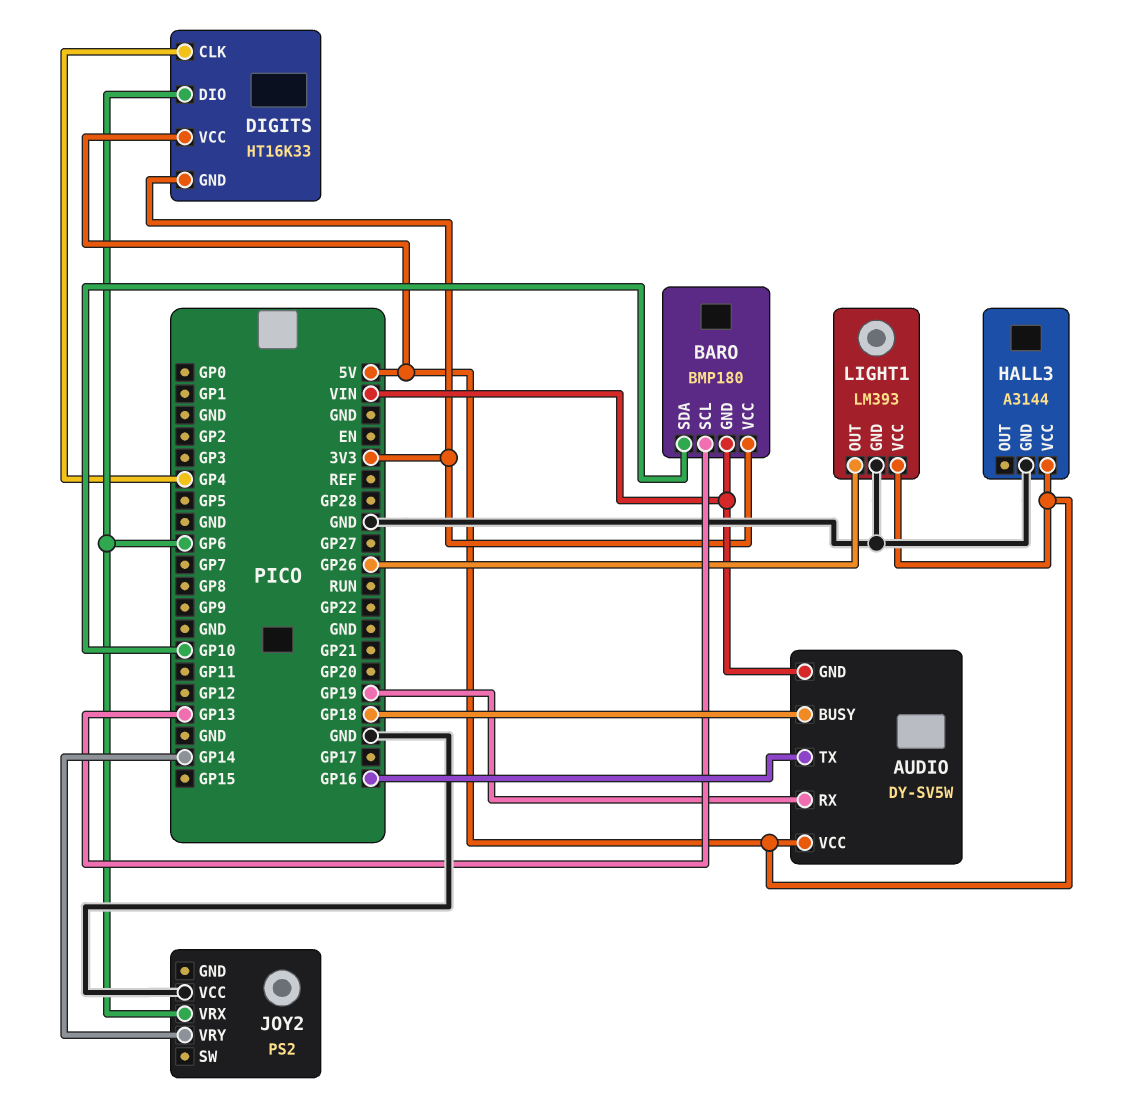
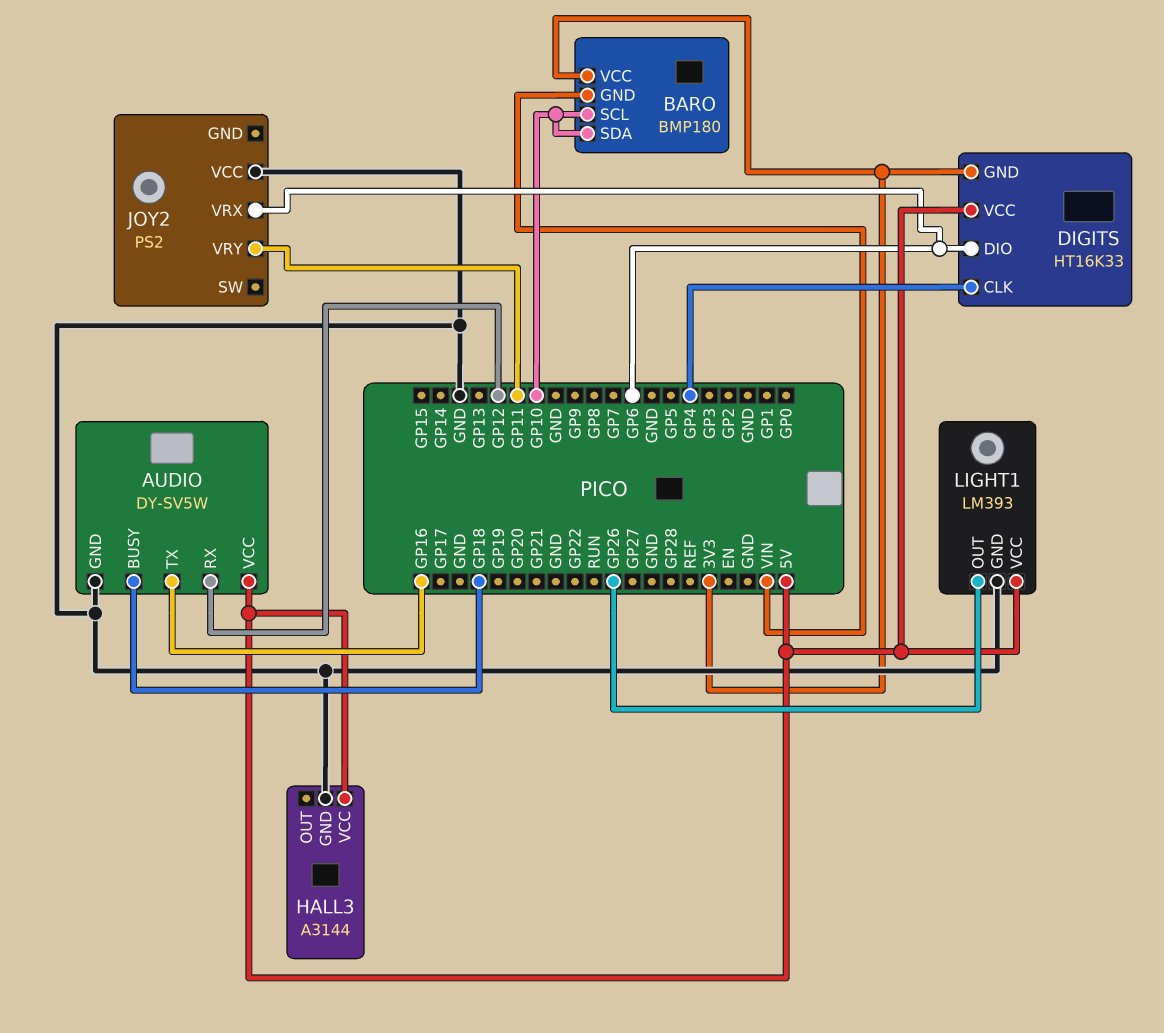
AUDIO pin GND: VIN -> GND
AUDIO pin RX: GP19 -> GP12
BARO pin SCL: GP13 -> GP10
JOY2 pin VRY: GP14 -> GP11

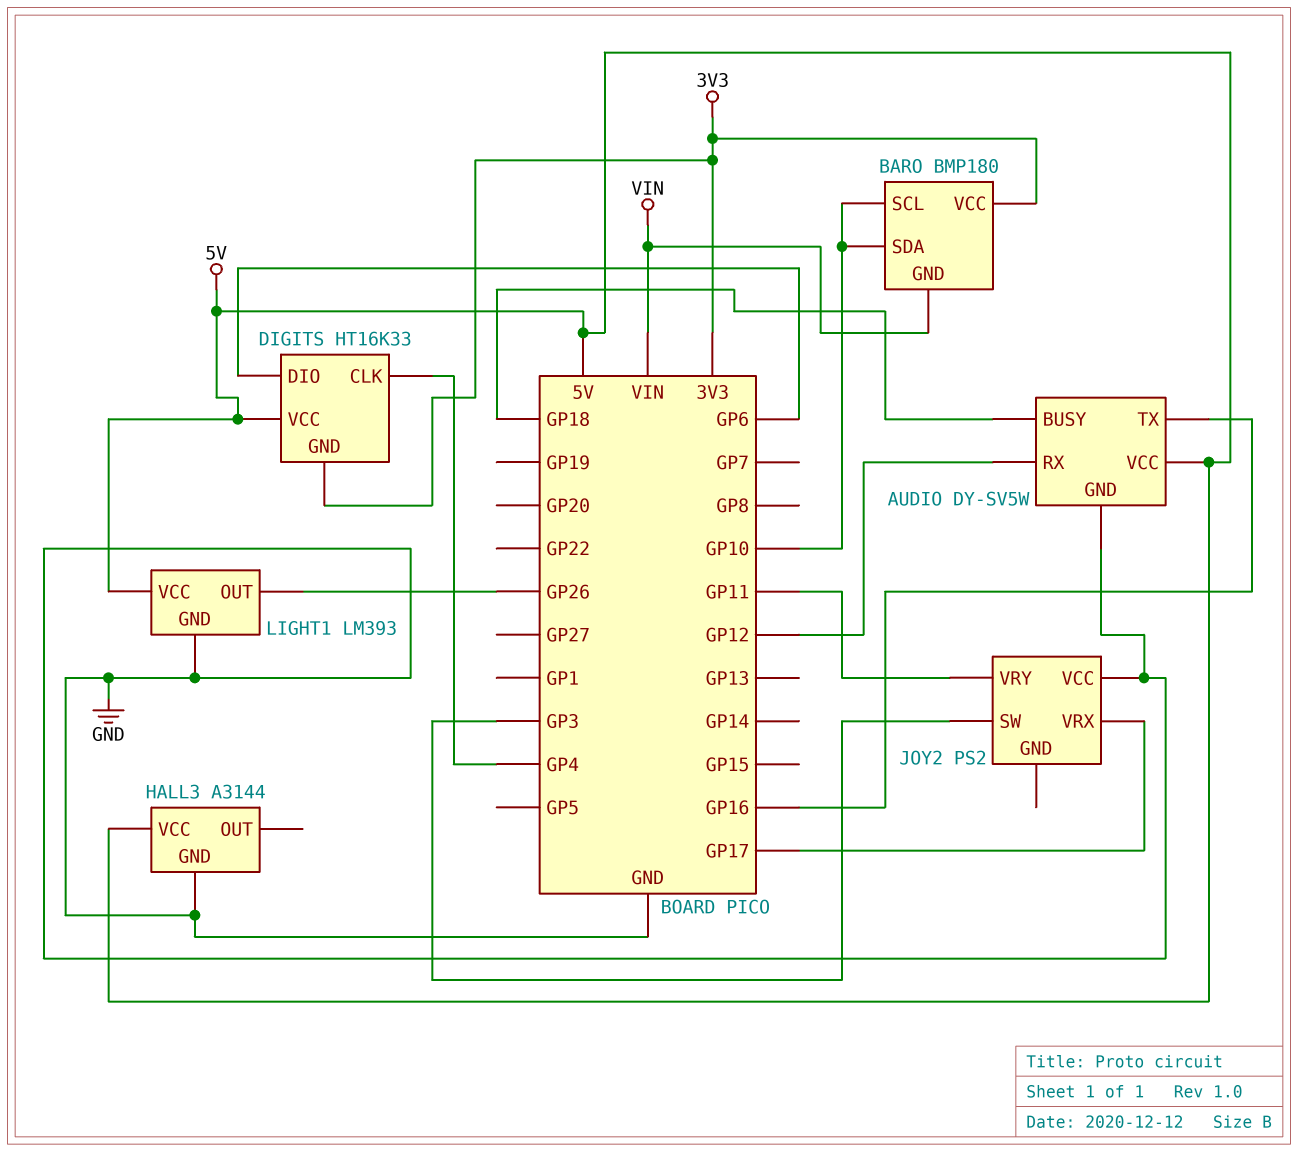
JOY2 pin SW: none -> GP3
JOY2 pin VRX: GP6 -> GP17

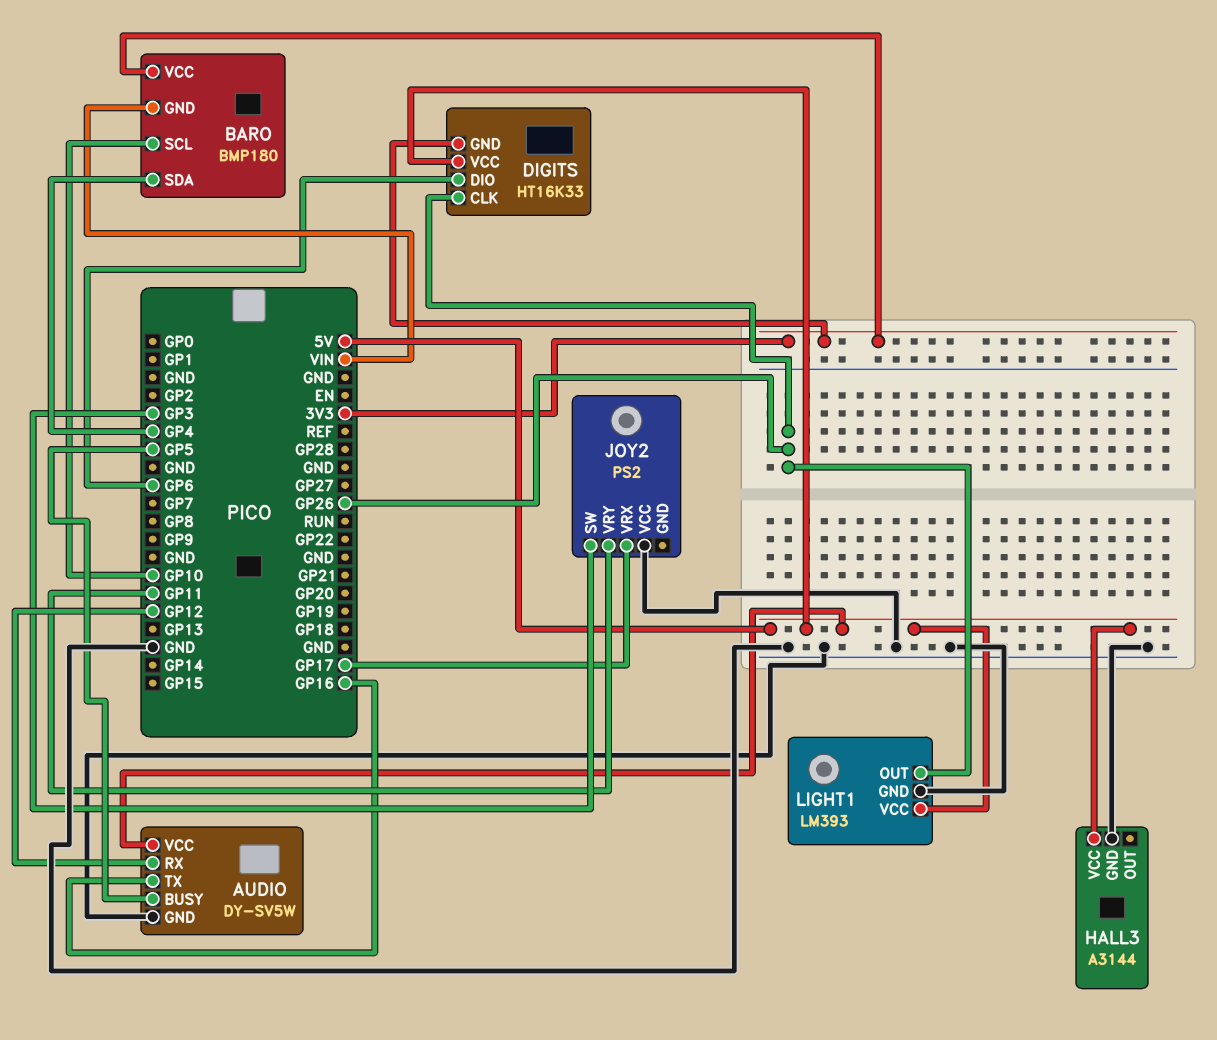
AUDIO pin BUSY: GP18 -> GP5
BARO pin SDA: GP10 -> GP4
DIGITS pin CLK: GP4 -> GP26

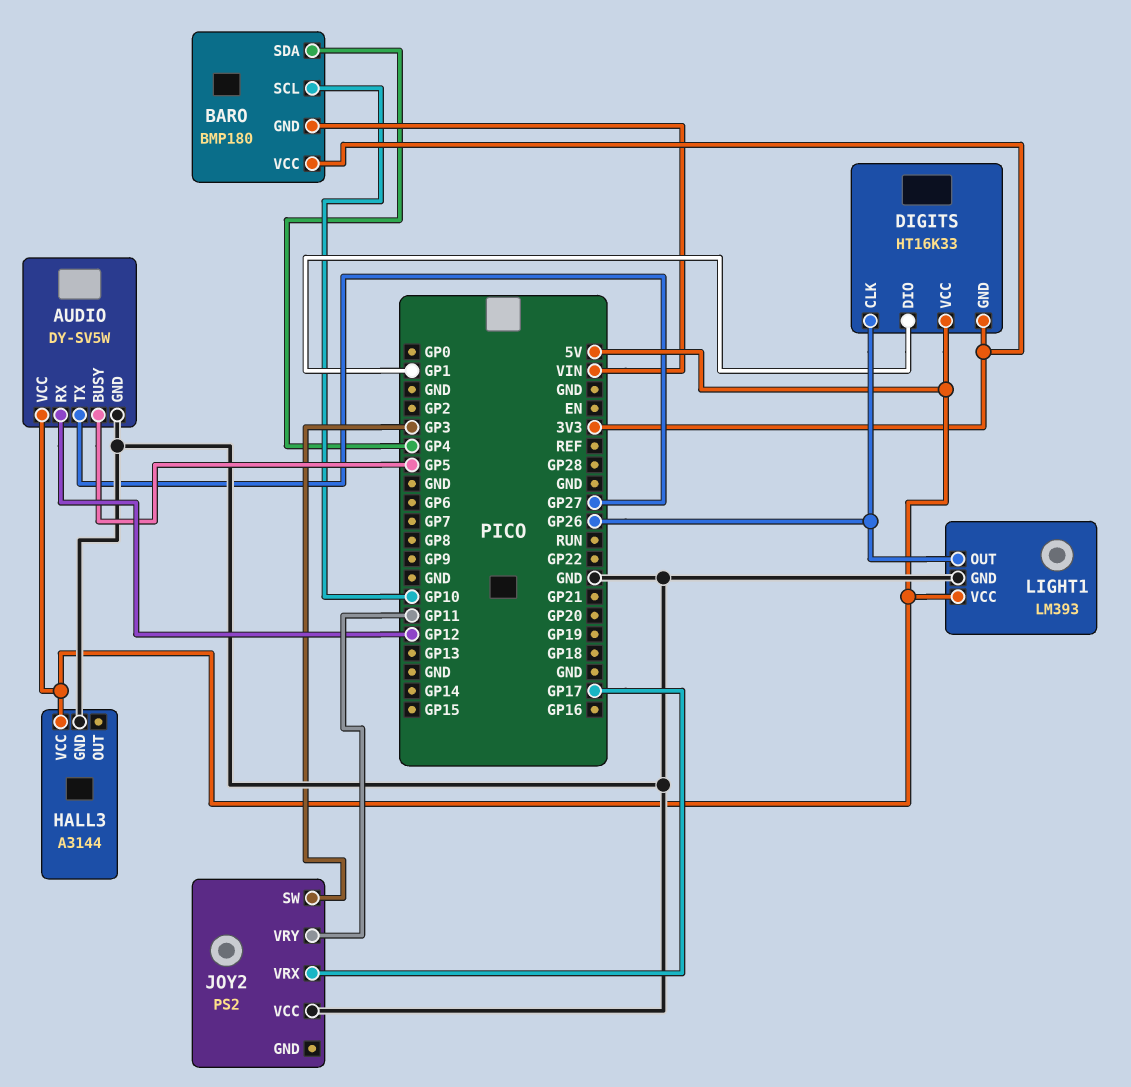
AUDIO pin TX: GP16 -> GP27
DIGITS pin DIO: GP6 -> GP1

